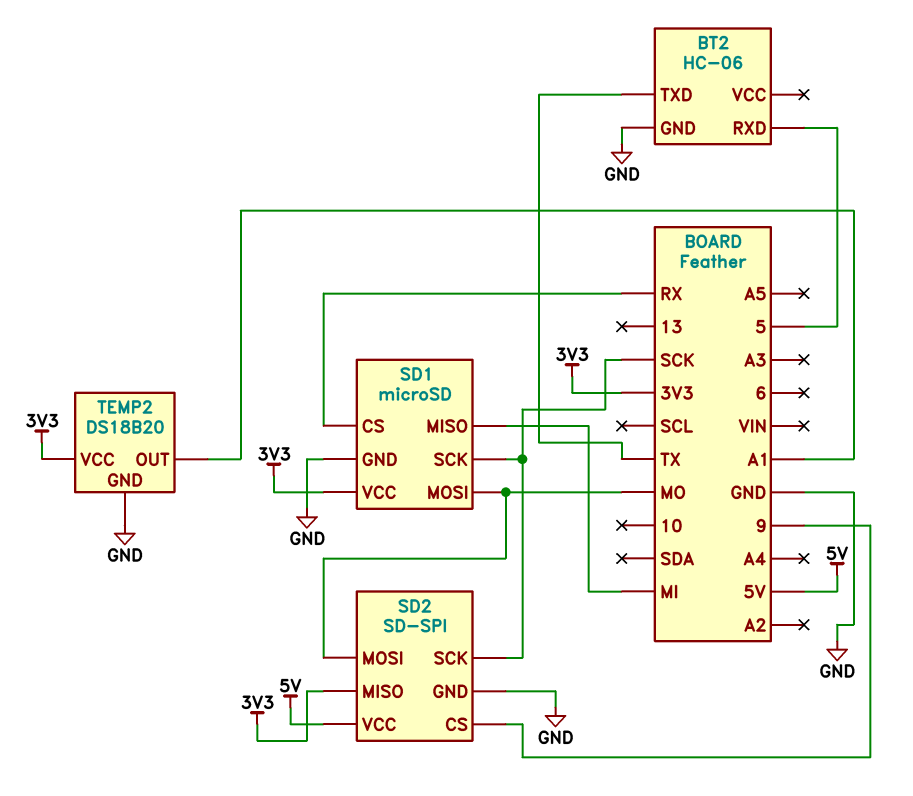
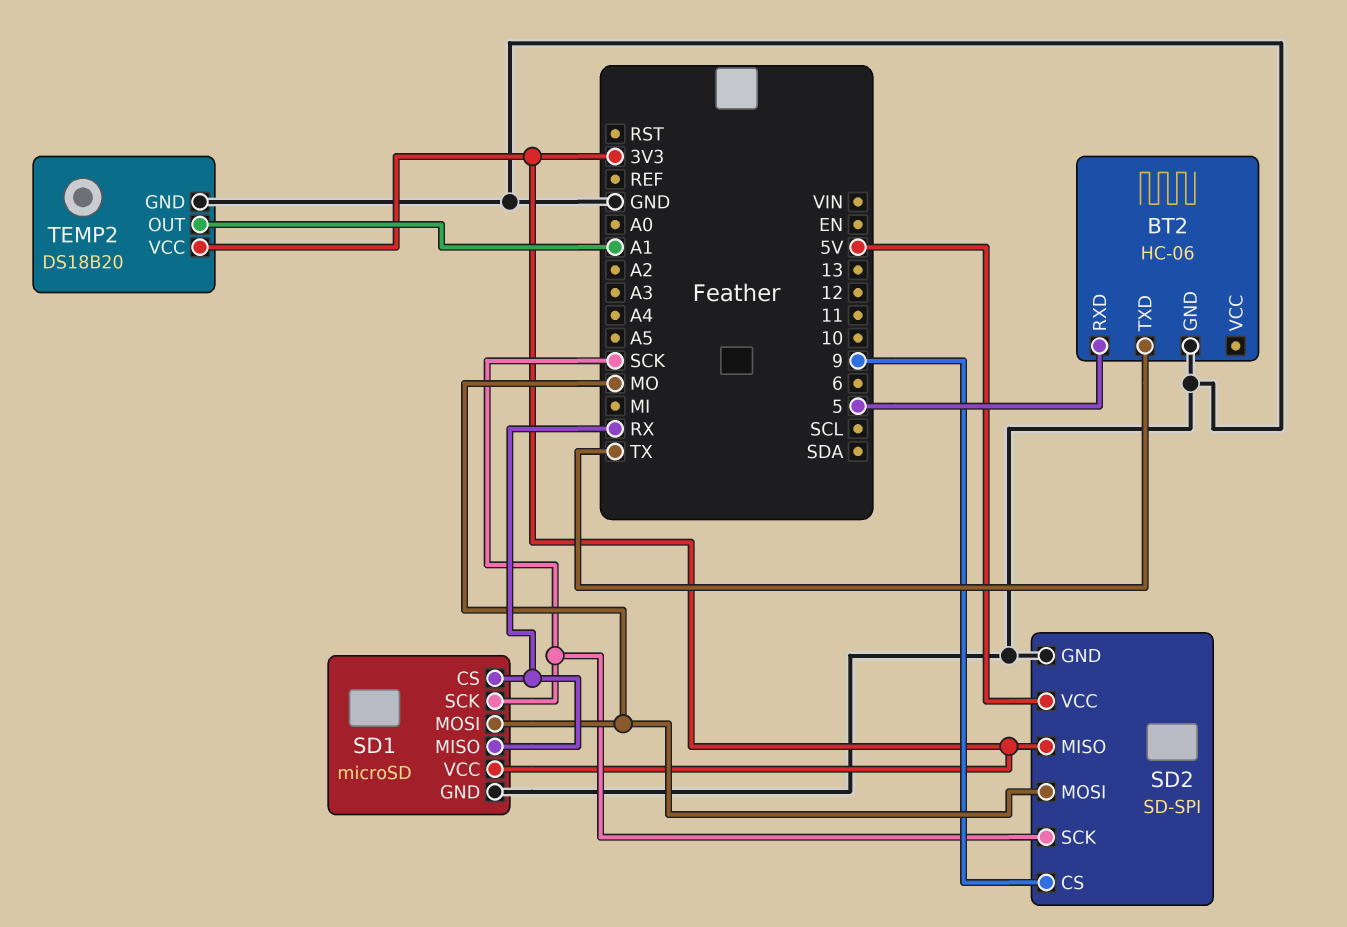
SD1 pin MISO: MI -> RX

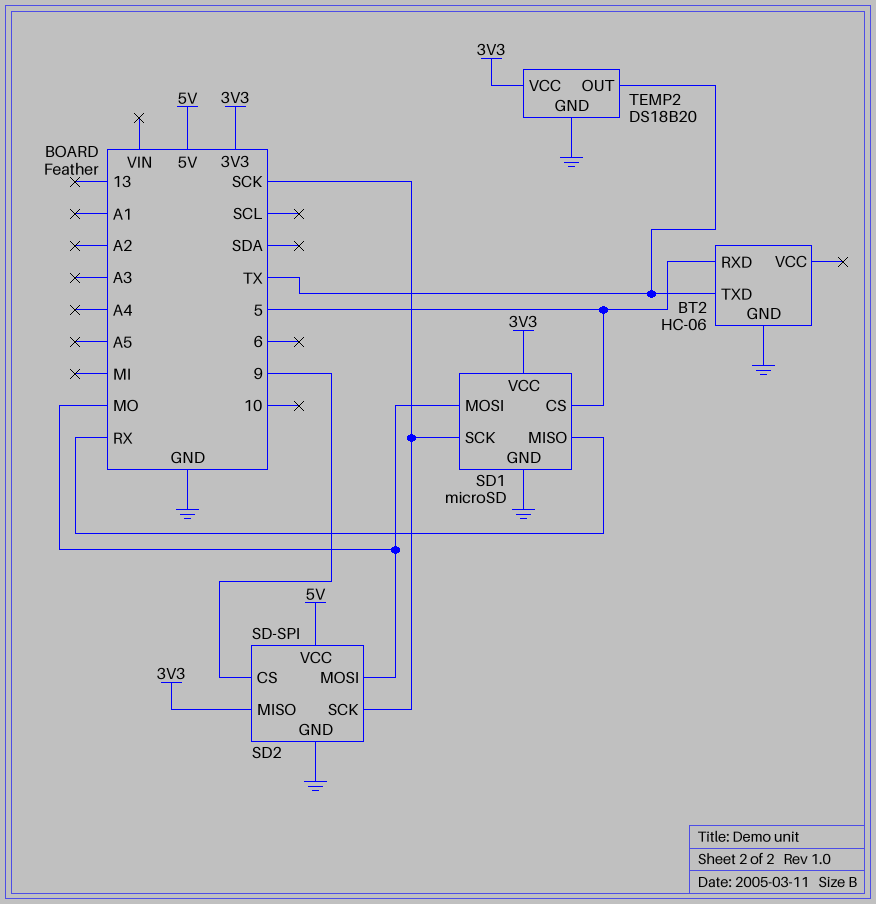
SD1 pin CS: RX -> 5
TEMP2 pin OUT: A1 -> TX

